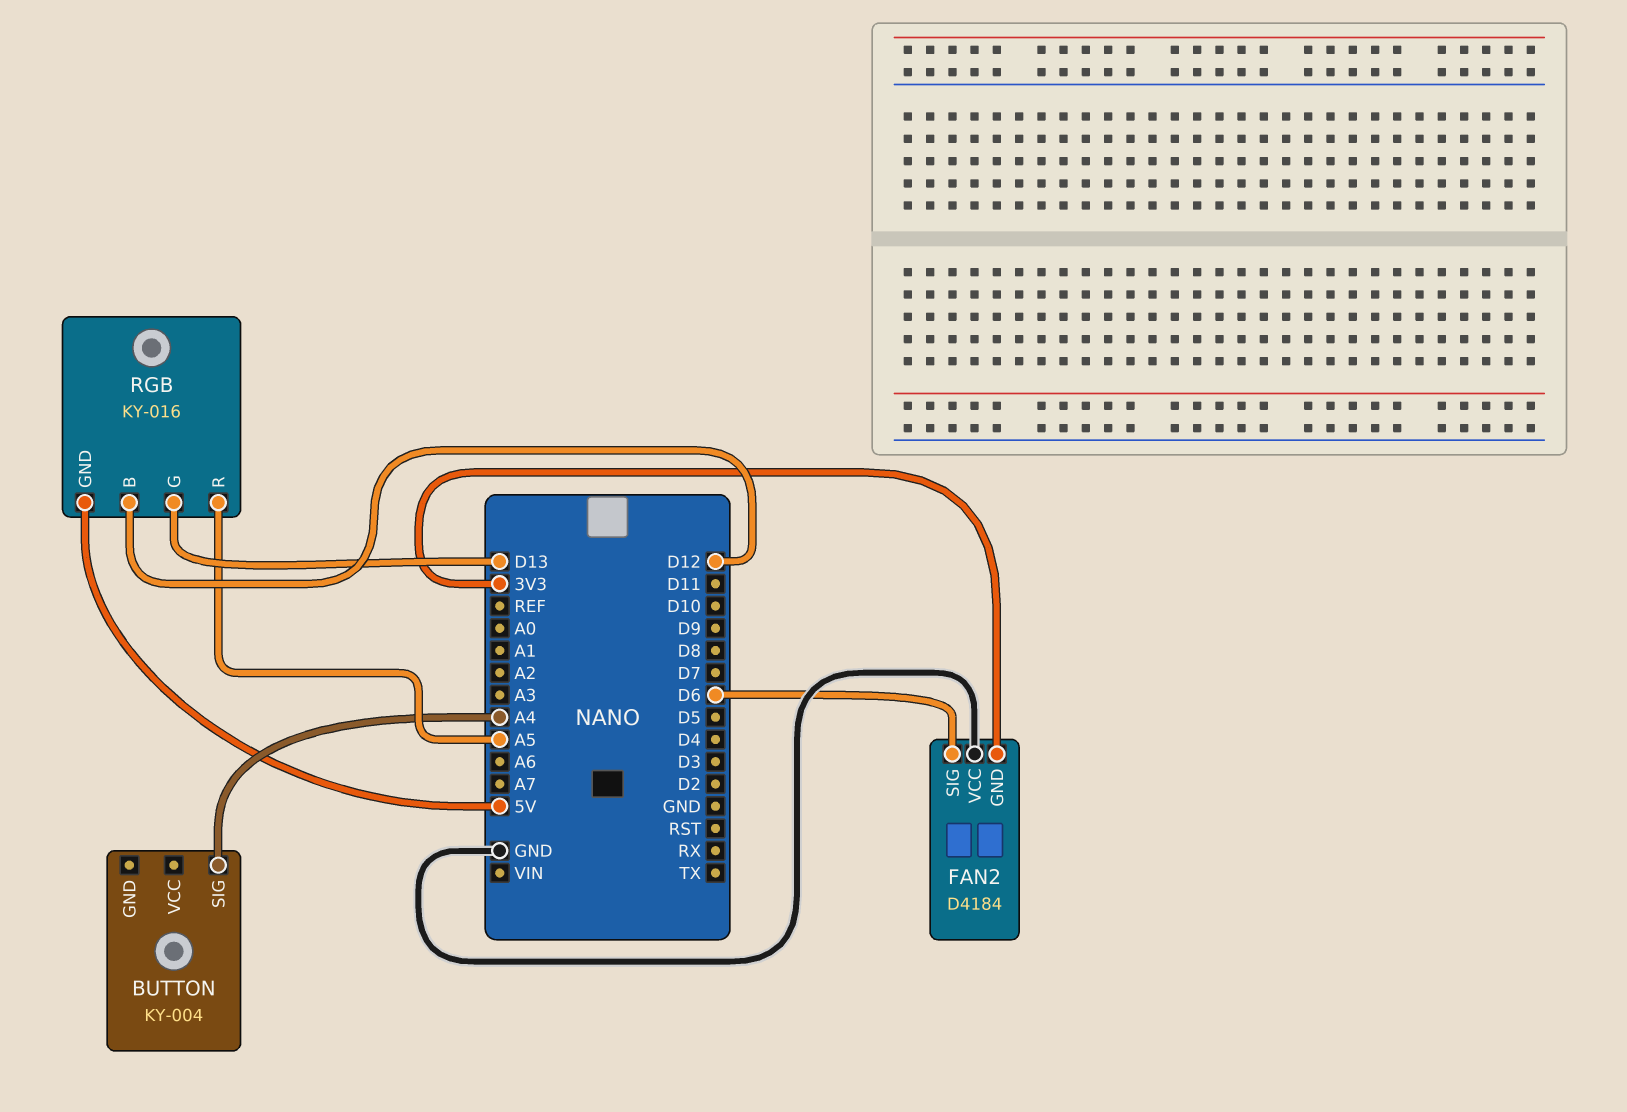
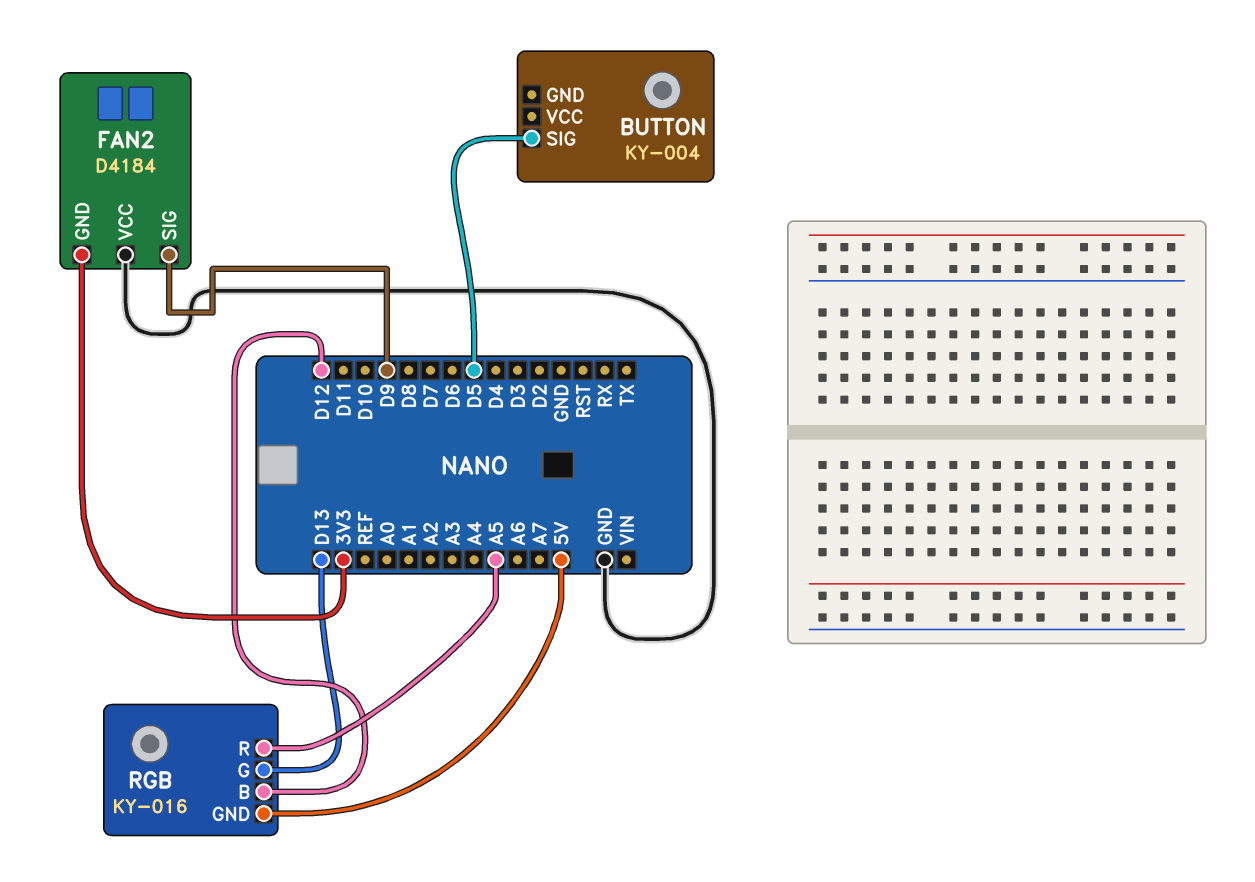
BUTTON pin SIG: A4 -> D5
FAN2 pin SIG: D6 -> D9

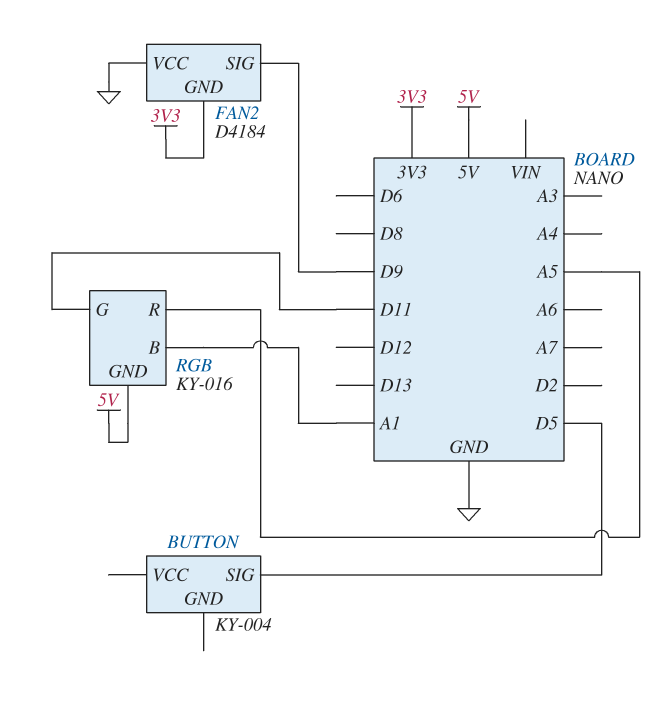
RGB pin B: D12 -> A1
RGB pin G: D13 -> D11

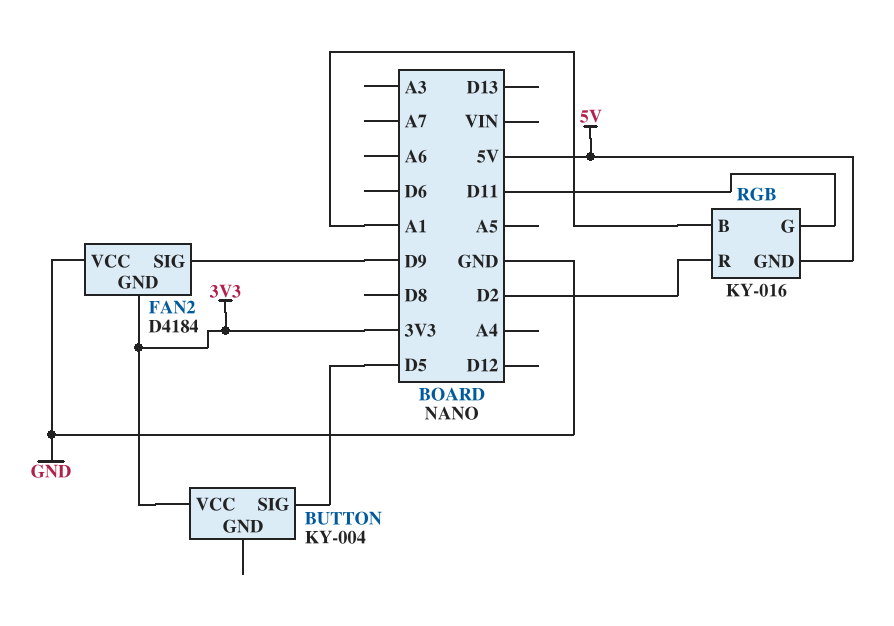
BUTTON pin VCC: none -> 3V3
RGB pin R: A5 -> D2

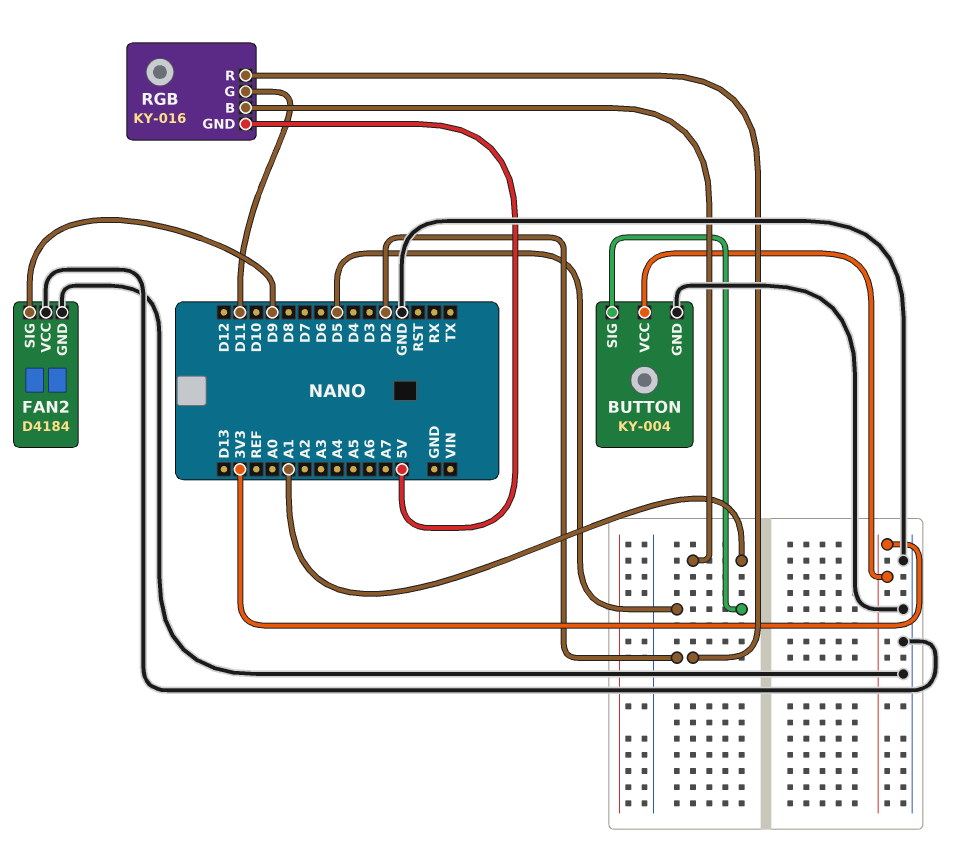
BUTTON pin GND: none -> GND
FAN2 pin GND: 3V3 -> GND

